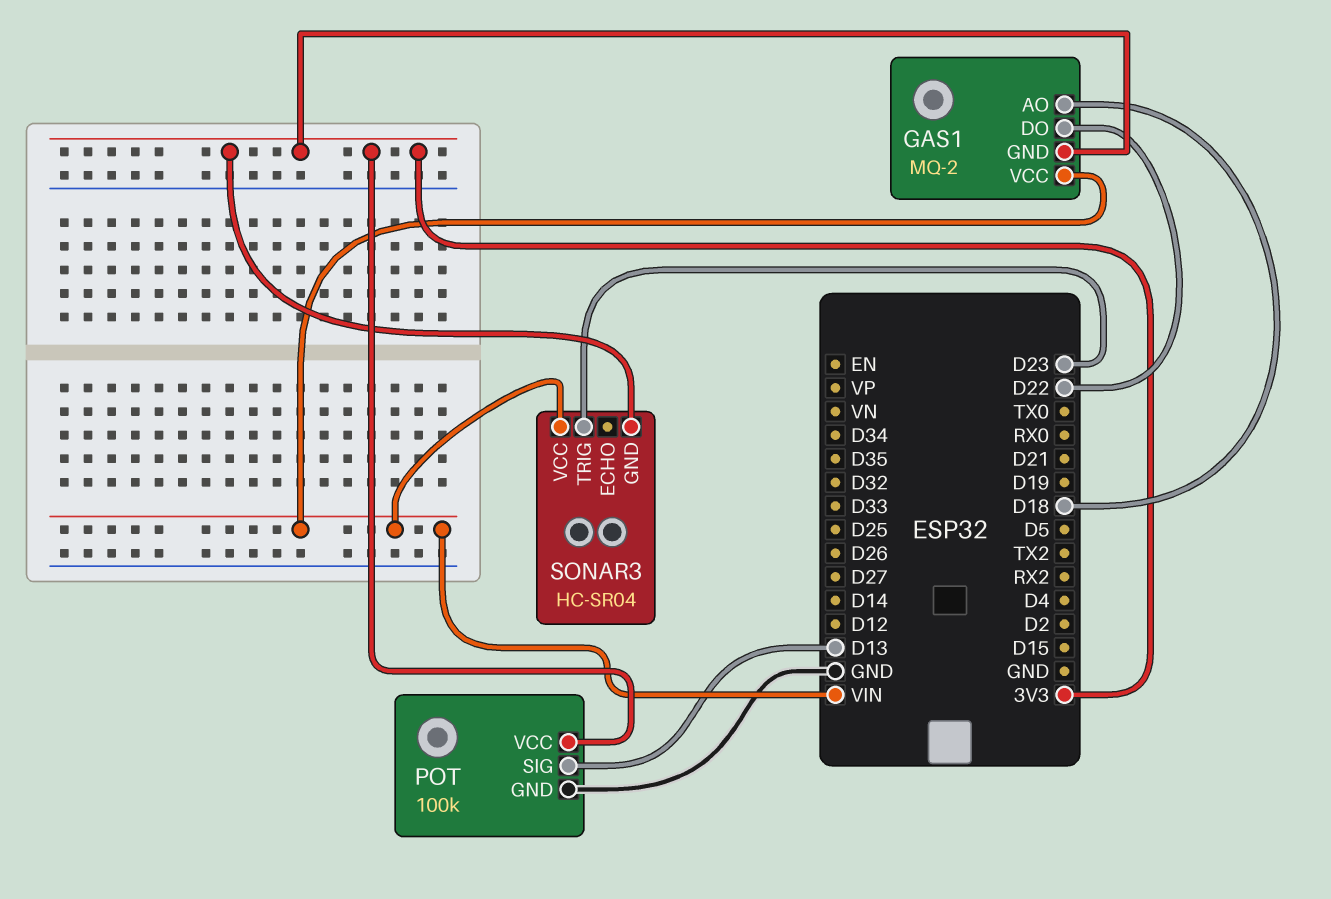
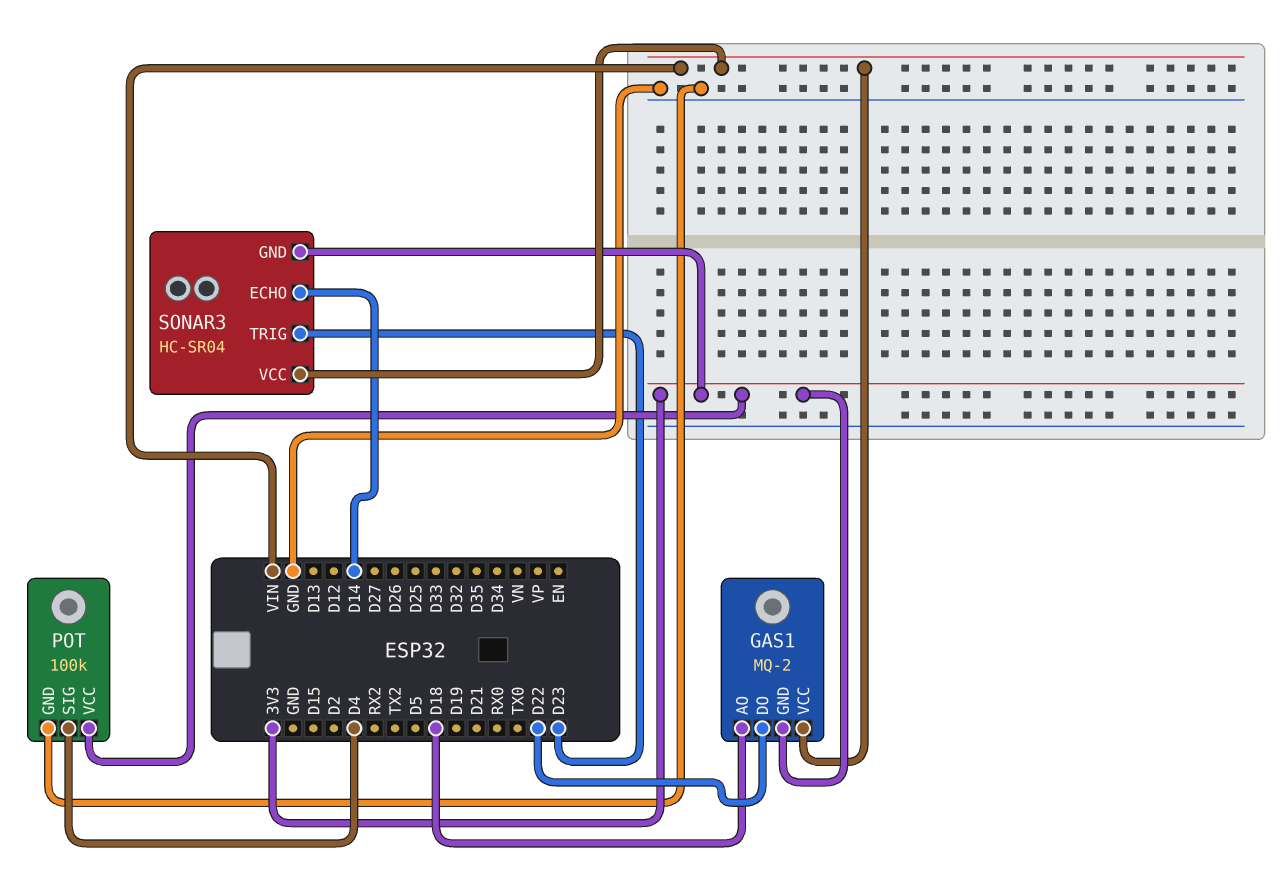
POT pin SIG: D13 -> D4
SONAR3 pin ECHO: none -> D14

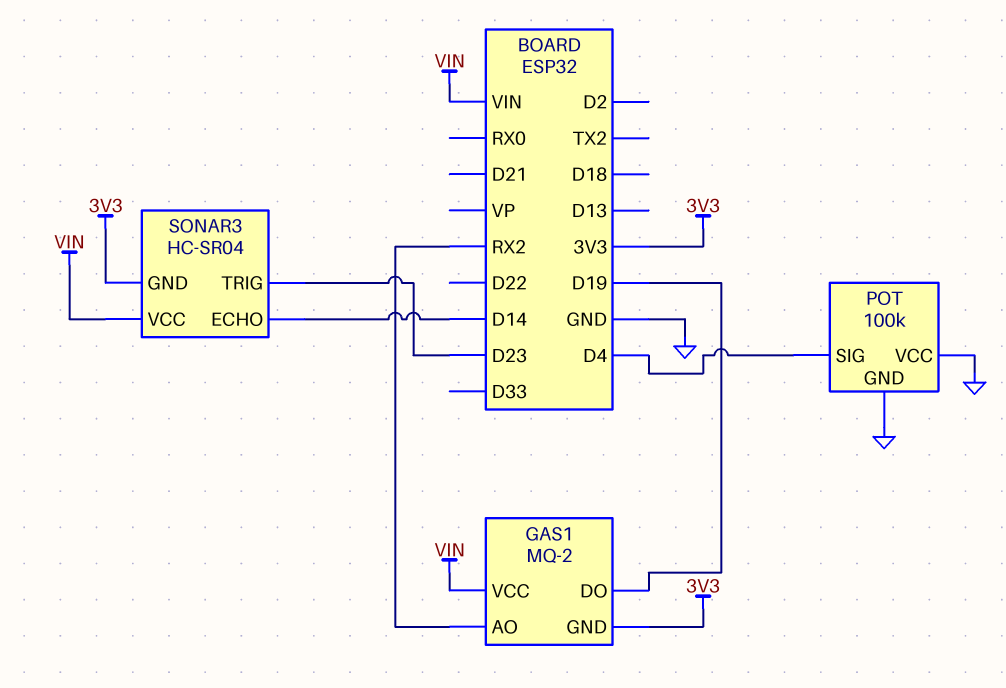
GAS1 pin AO: D18 -> RX2
GAS1 pin DO: D22 -> D19
POT pin VCC: 3V3 -> GND

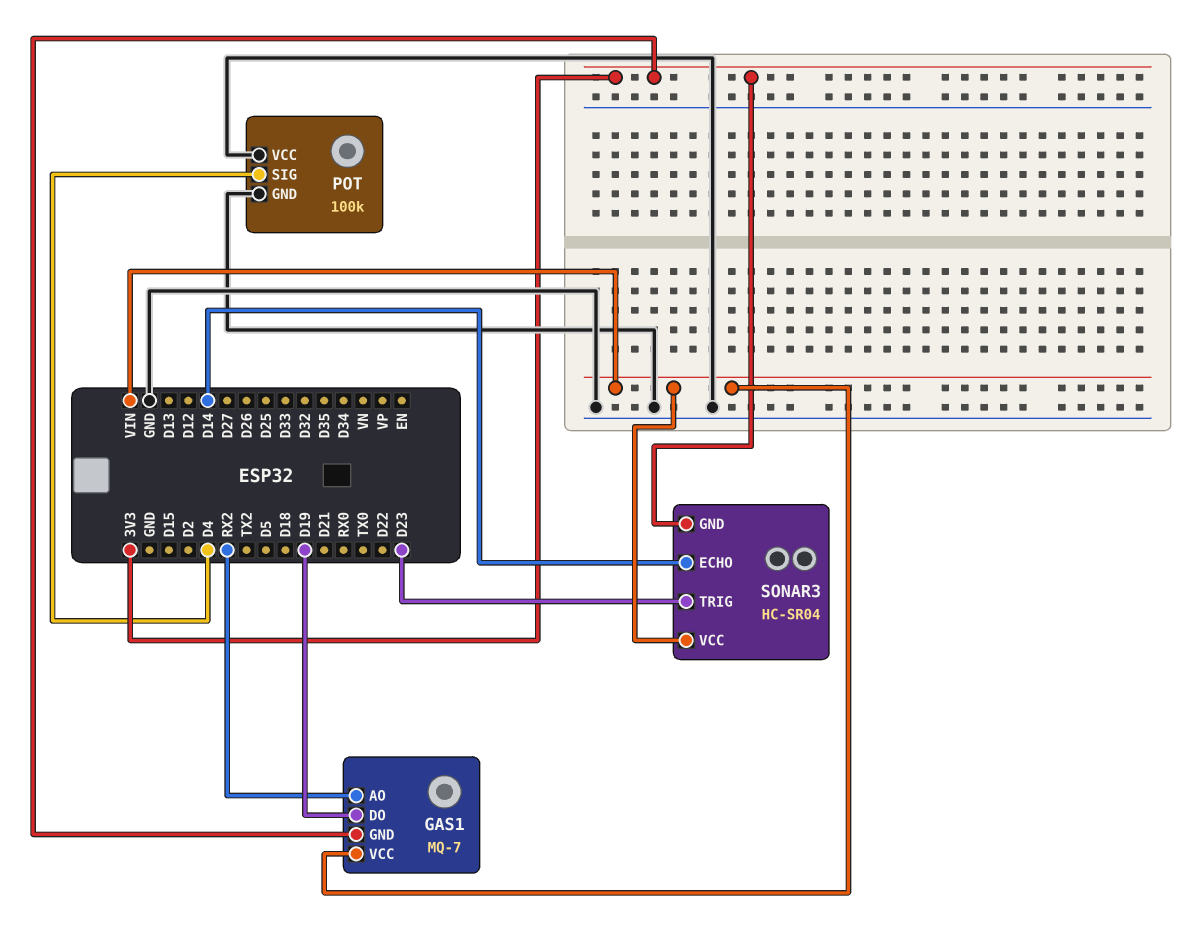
GAS1: MQ-2 -> MQ-7

